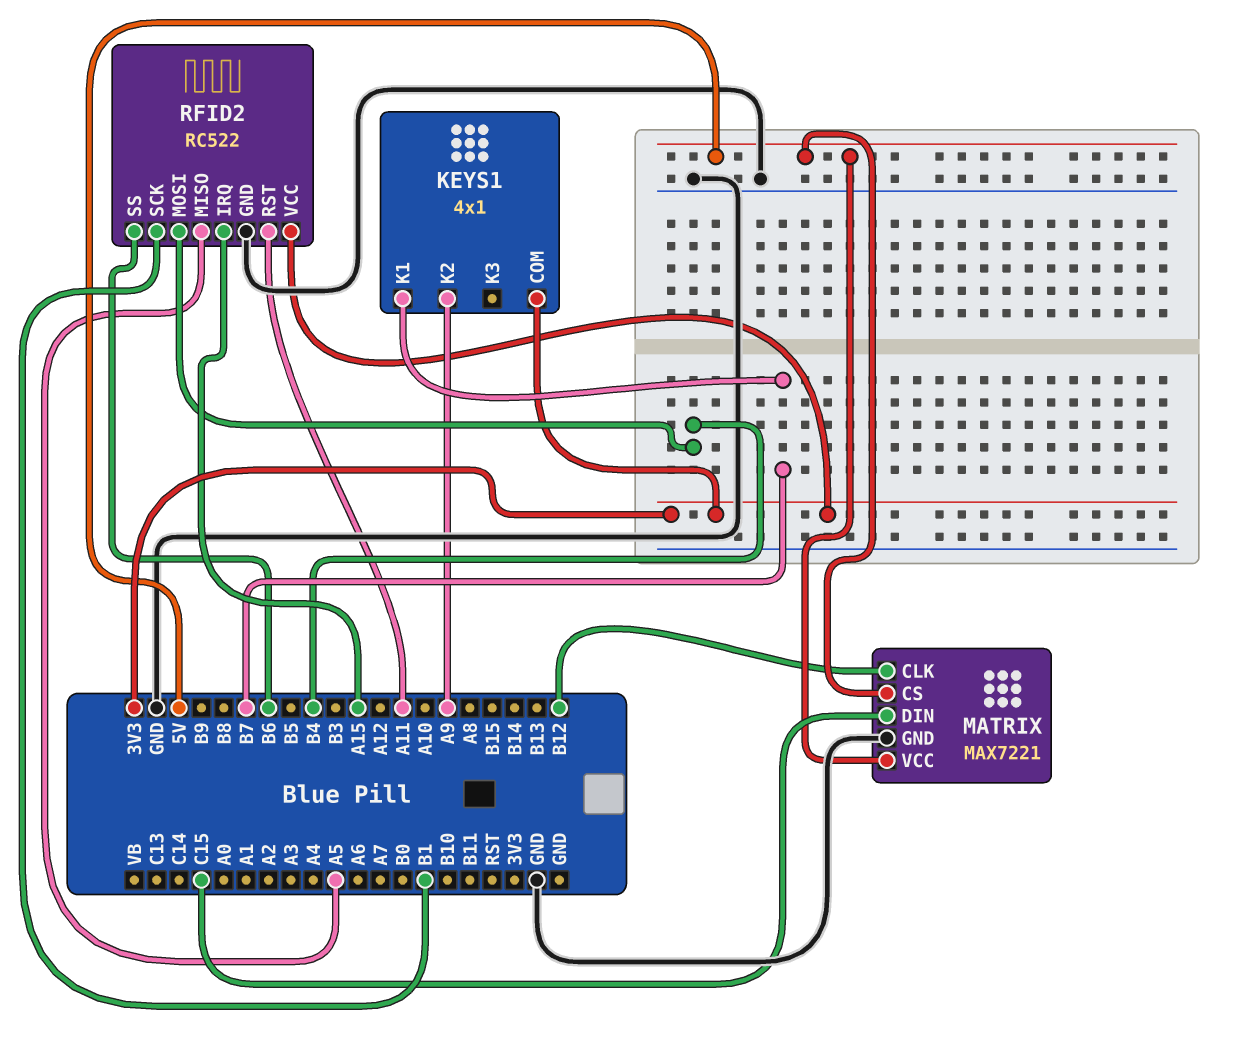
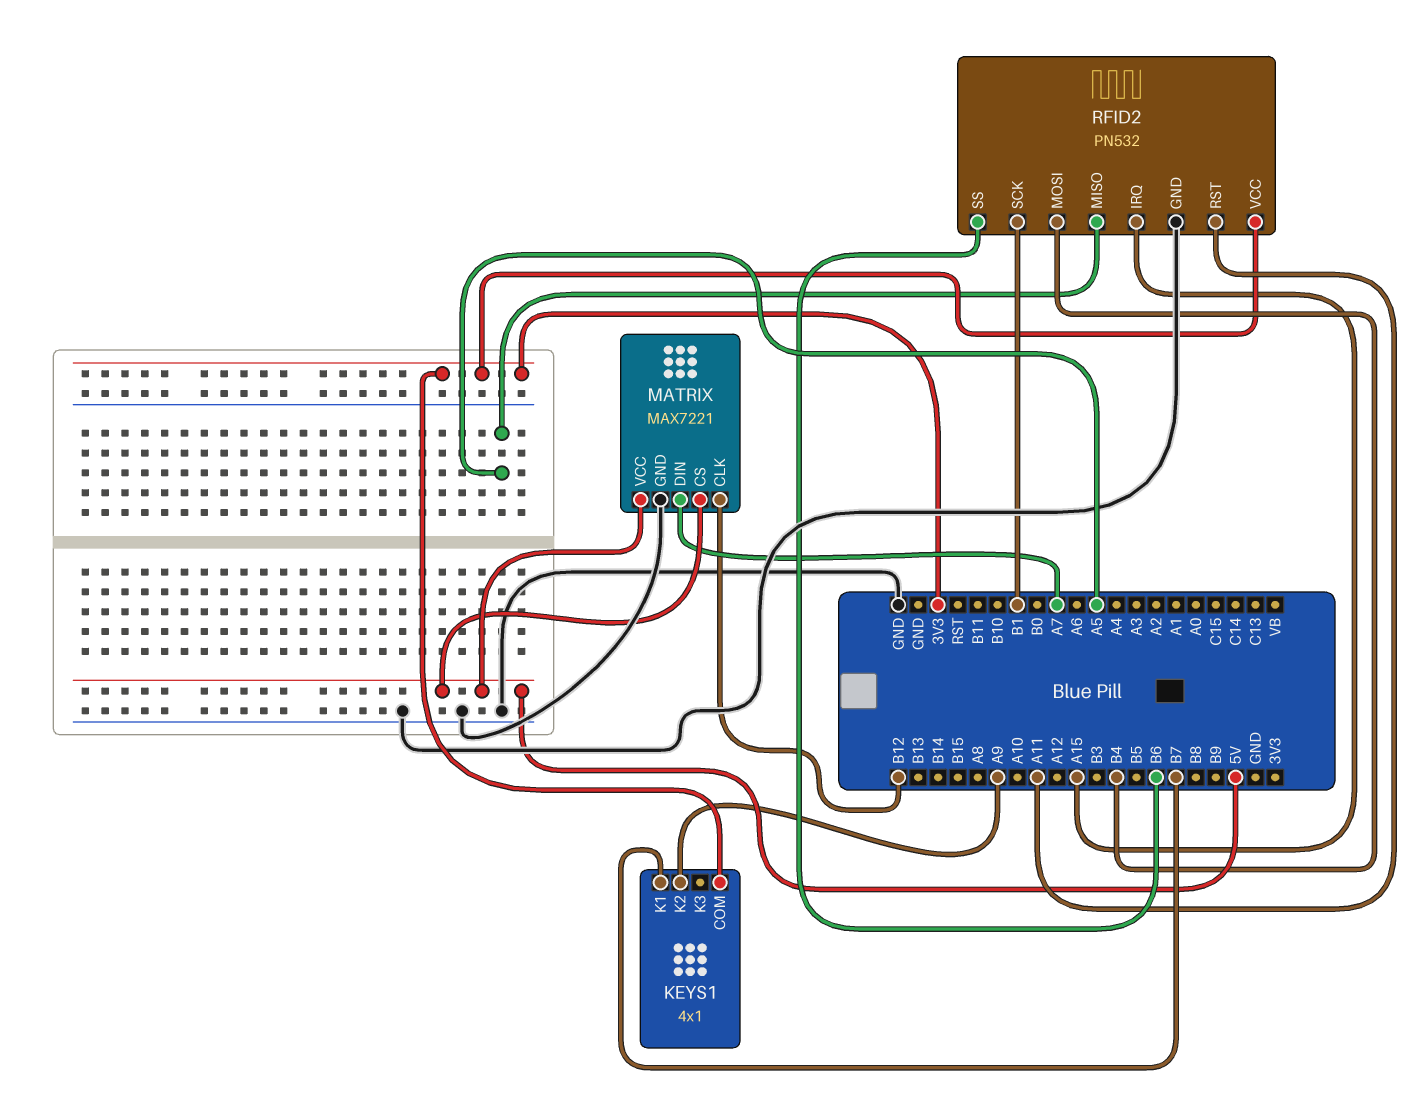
MATRIX pin DIN: C15 -> A7
RFID2: RC522 -> PN532

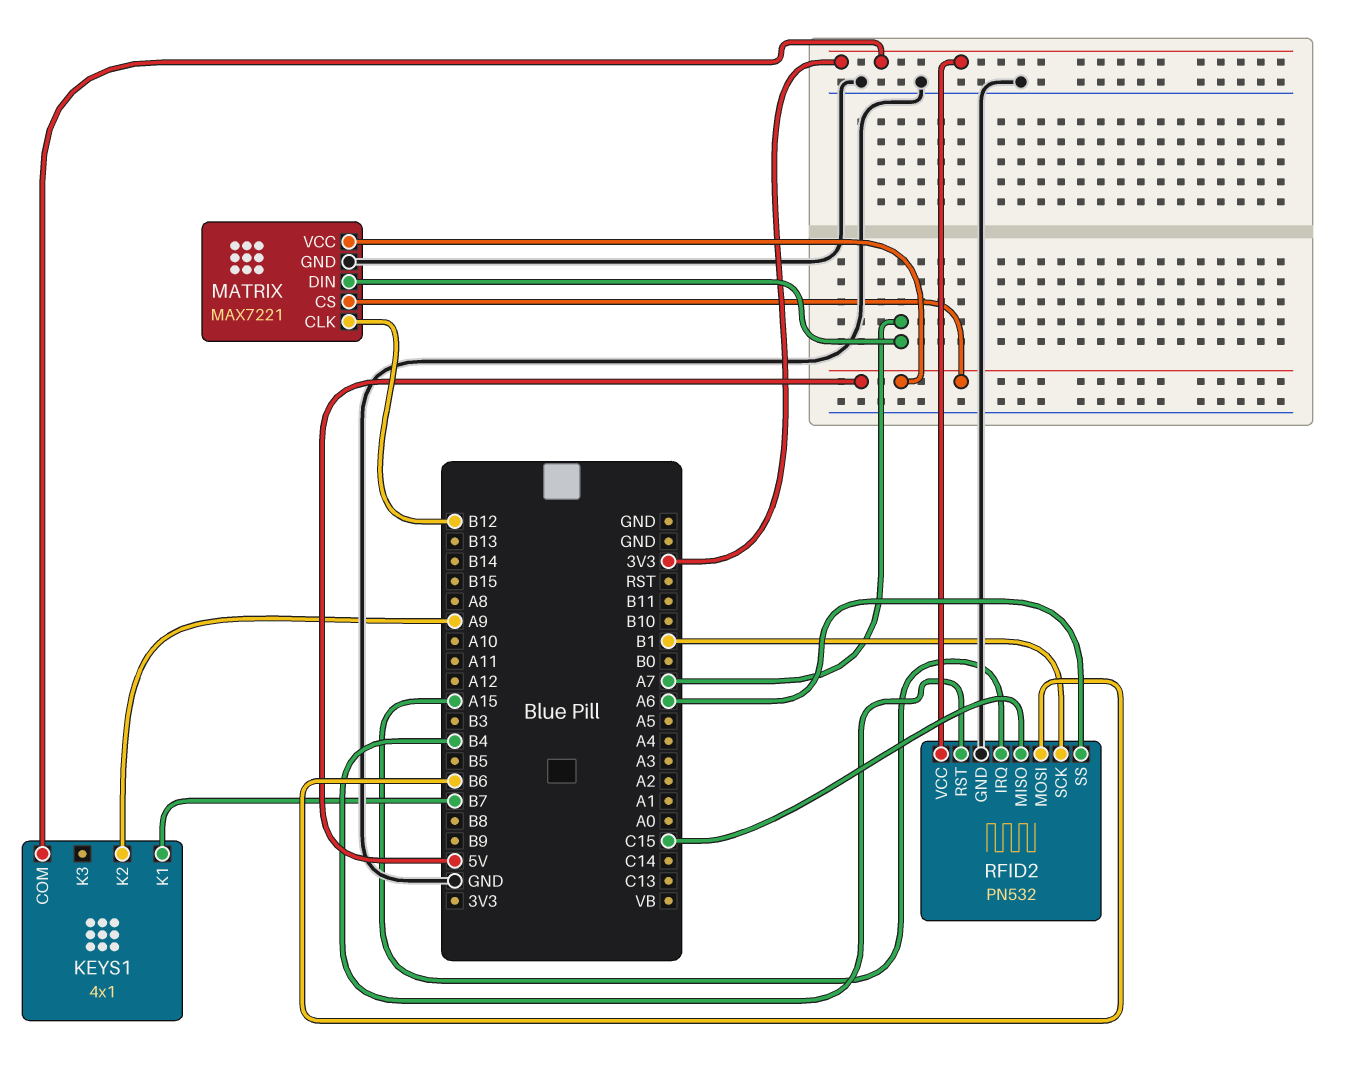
RFID2 pin MISO: A5 -> C15
RFID2 pin MOSI: B4 -> B6
RFID2 pin RST: A11 -> B4
RFID2 pin SS: B6 -> A6

